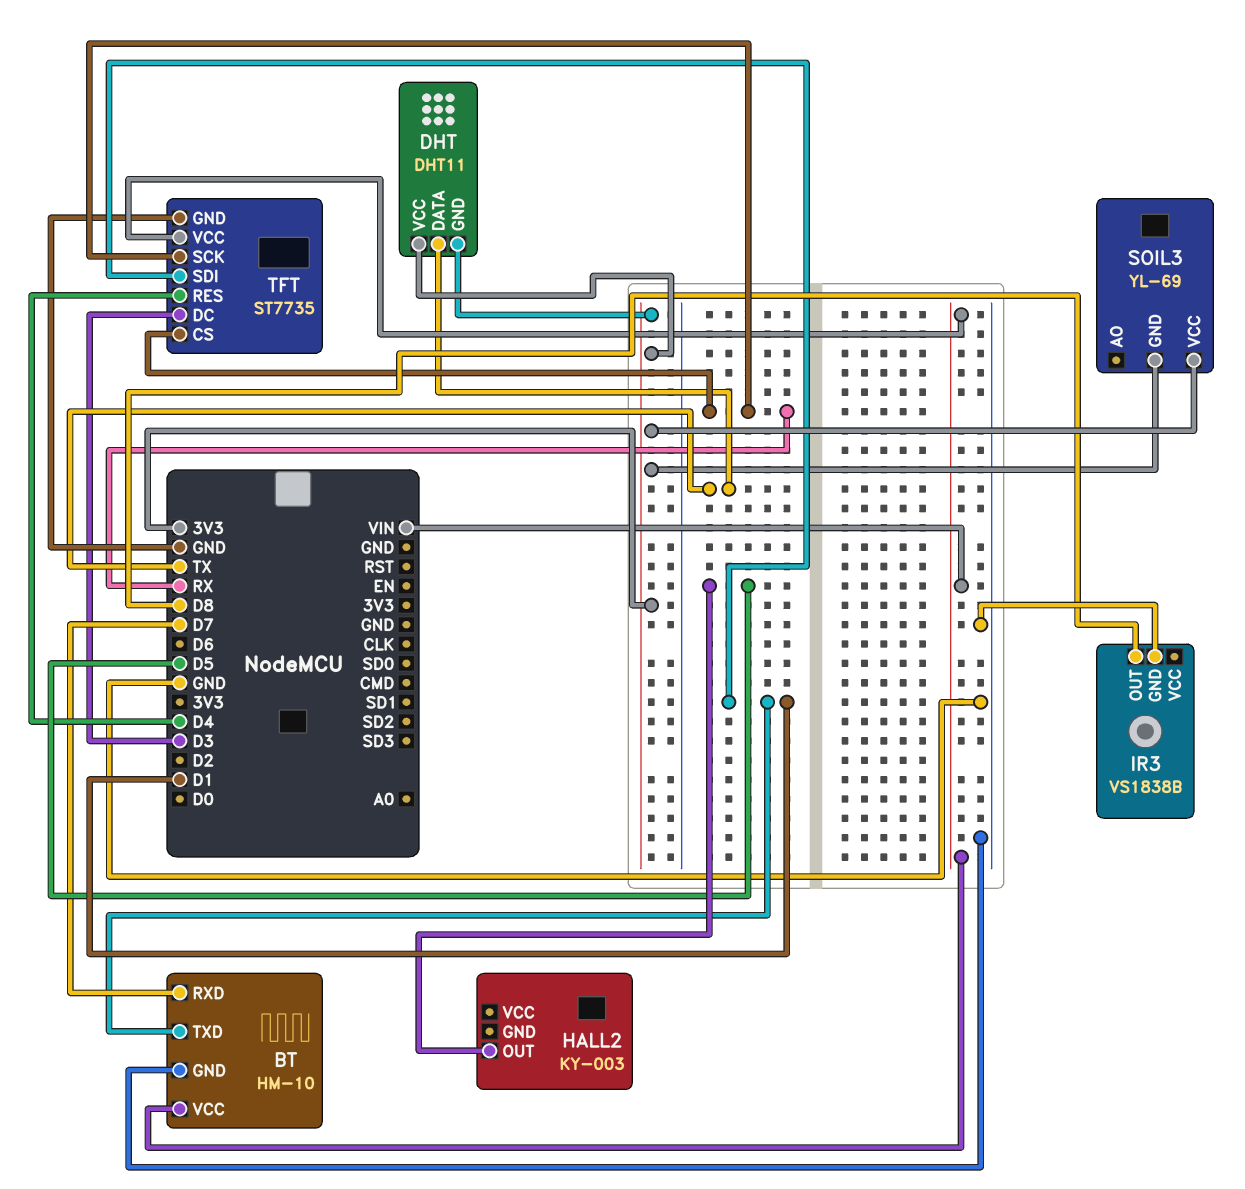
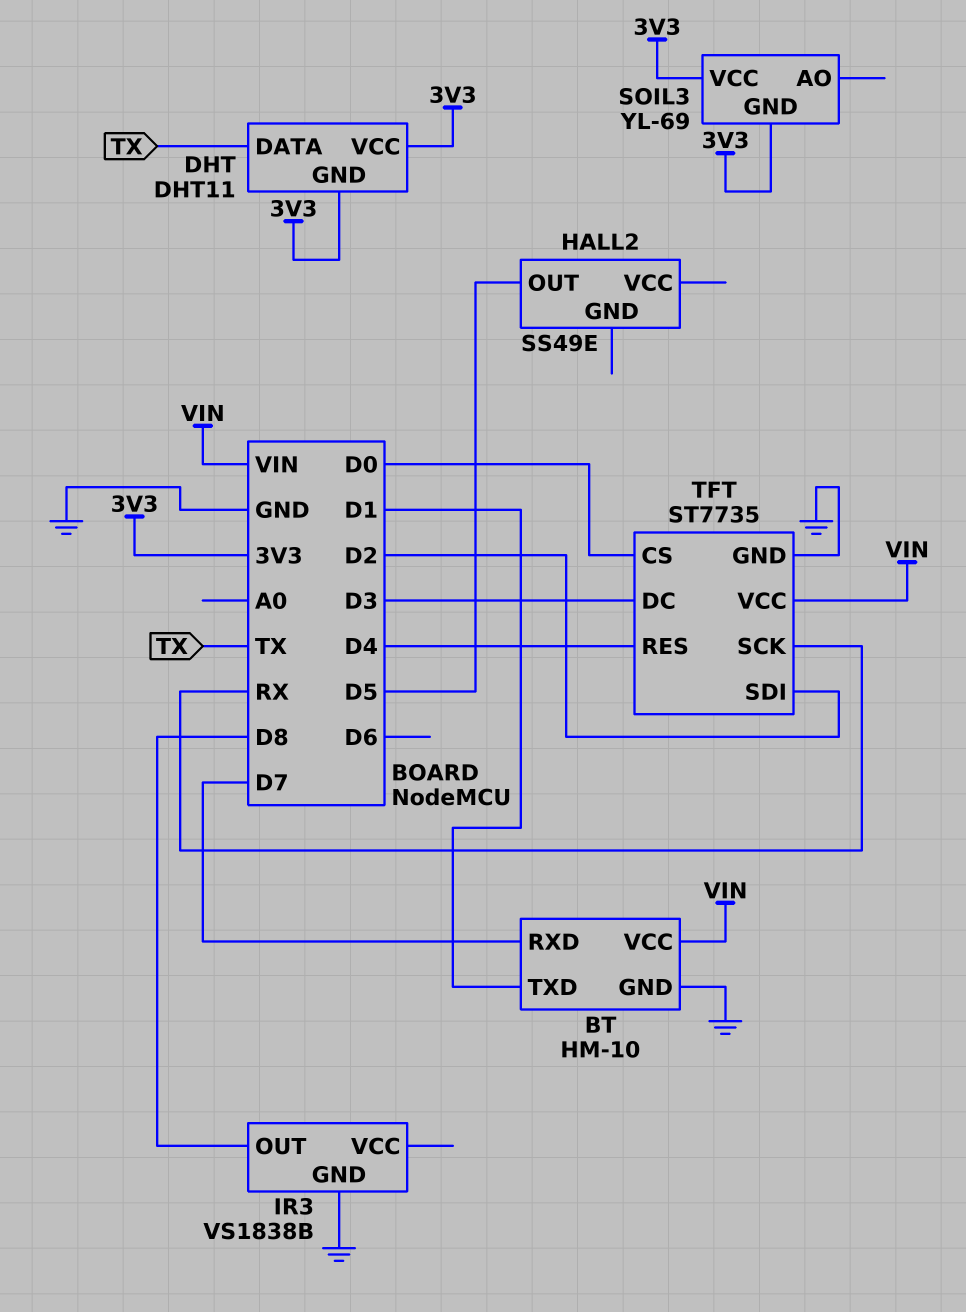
HALL2: KY-003 -> SS49E
TFT pin CS: RX -> D0
TFT pin SDI: D1 -> D2

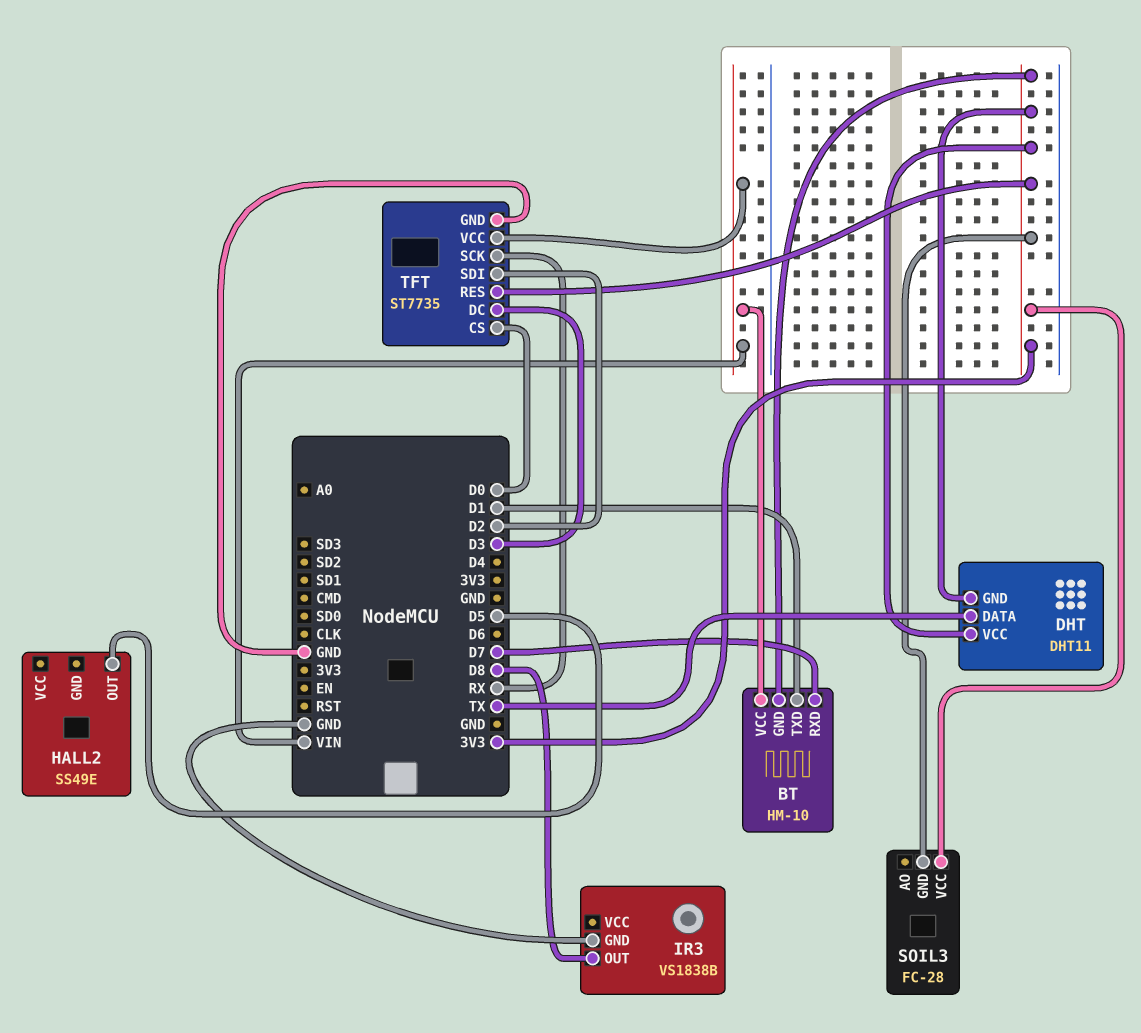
BT pin GND: GND -> 3V3
SOIL3: YL-69 -> FC-28
TFT pin RES: D4 -> 3V3

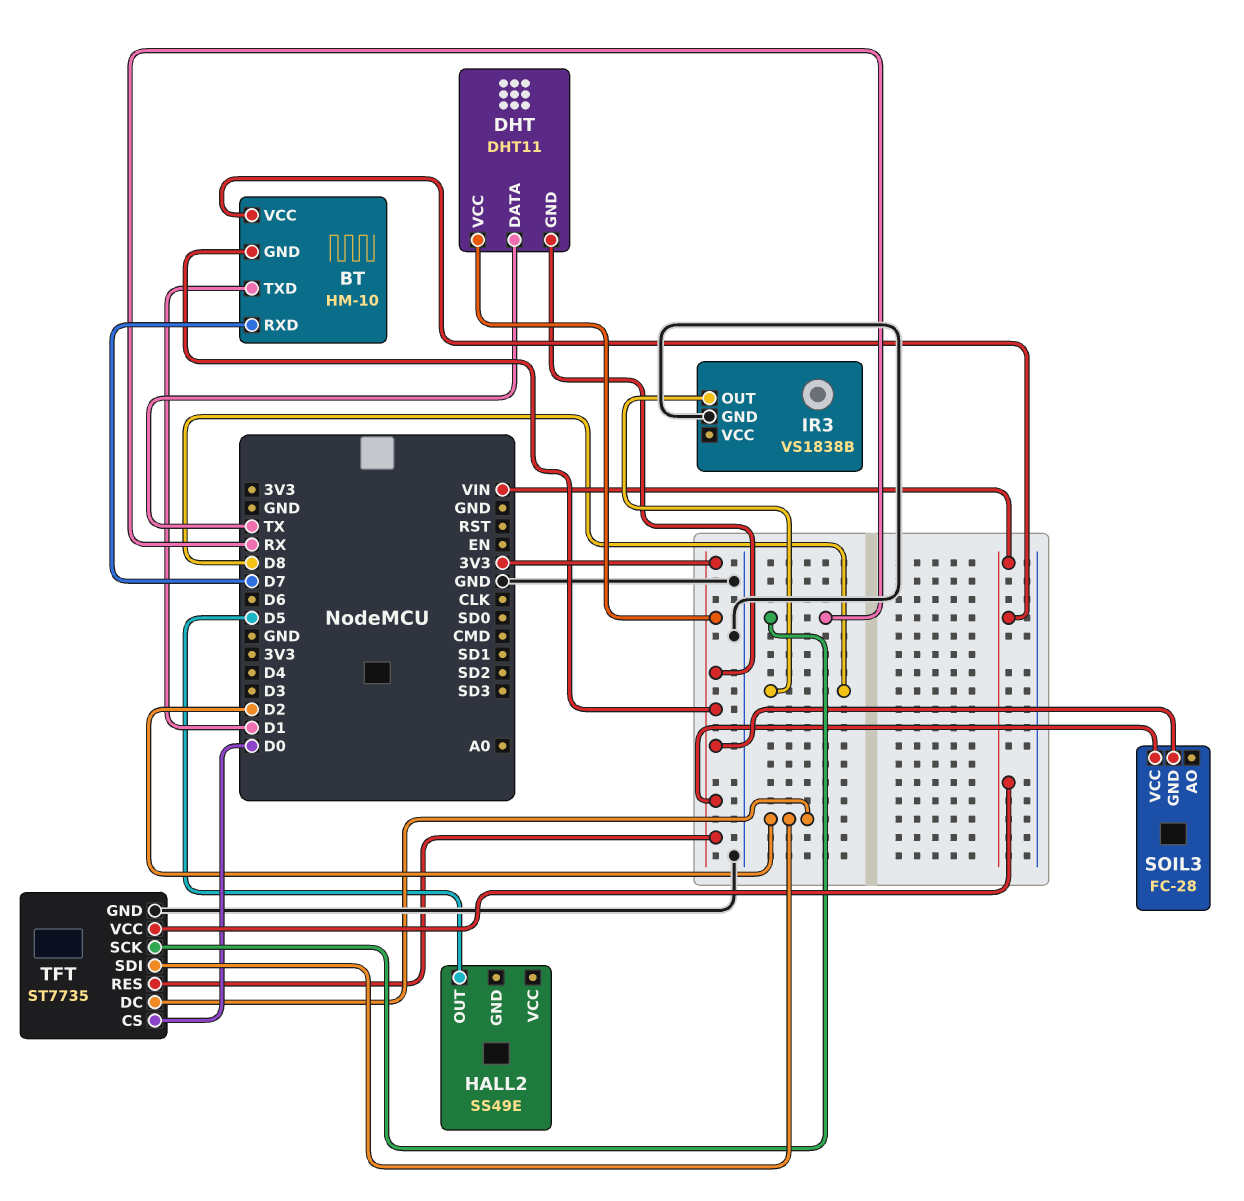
TFT pin DC: D3 -> D2

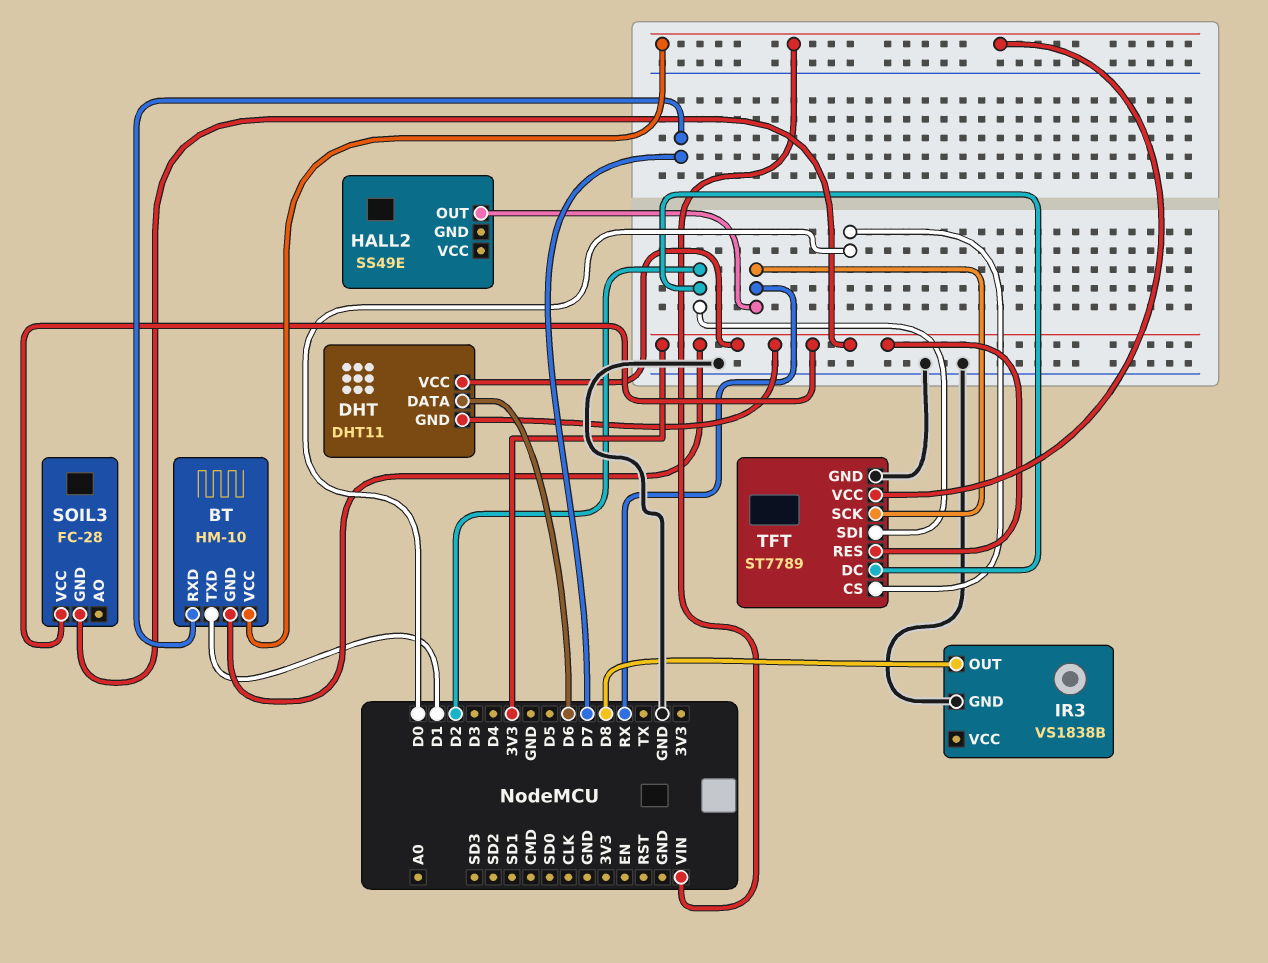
DHT pin DATA: TX -> D6
HALL2 pin OUT: D5 -> RX
TFT: ST7735 -> ST7789

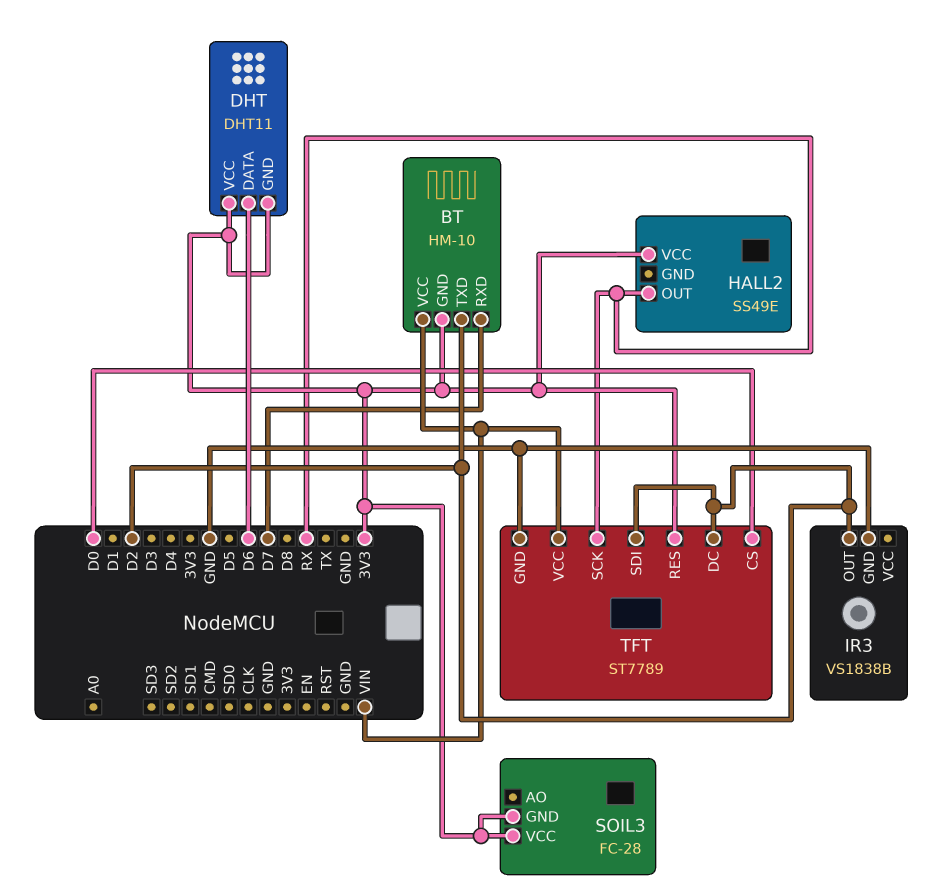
BT pin TXD: D1 -> D2
HALL2 pin VCC: none -> 3V3
IR3 pin OUT: D8 -> D2

